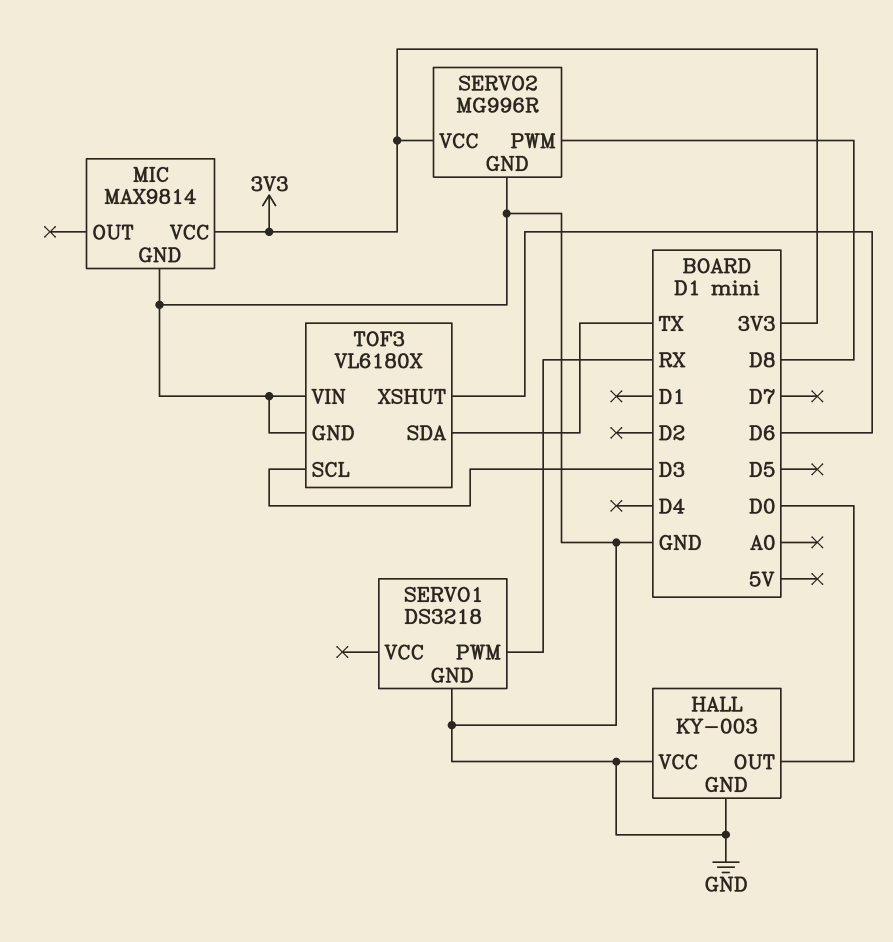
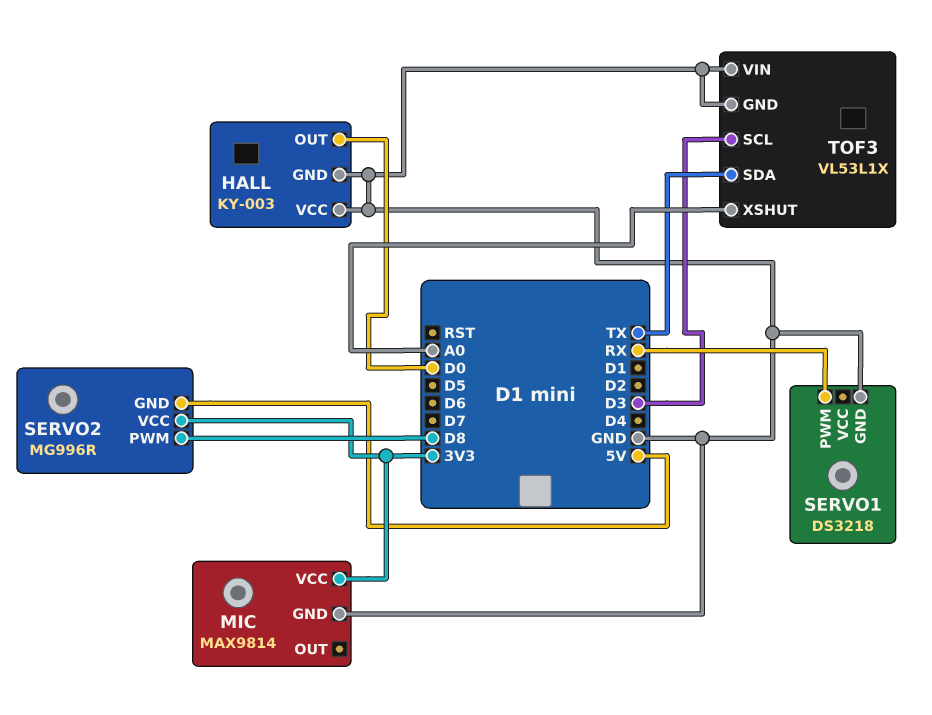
SERVO2 pin GND: GND -> 5V
TOF3: VL6180X -> VL53L1X
TOF3 pin XSHUT: D6 -> A0

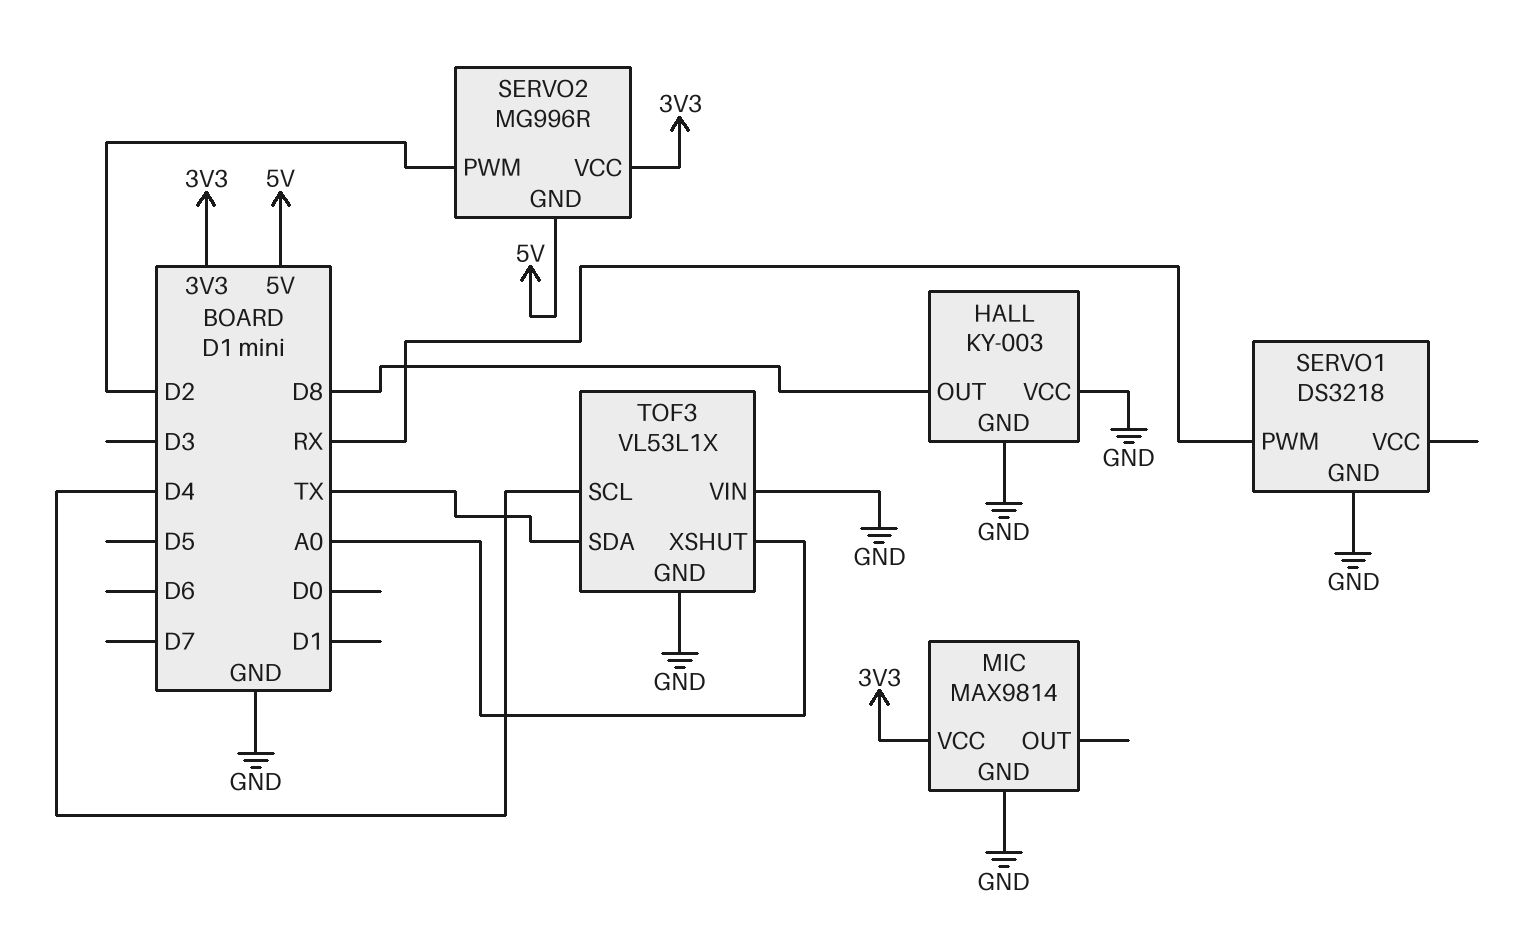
HALL pin OUT: D0 -> D8
SERVO2 pin PWM: D8 -> D2
TOF3 pin SCL: D3 -> D4

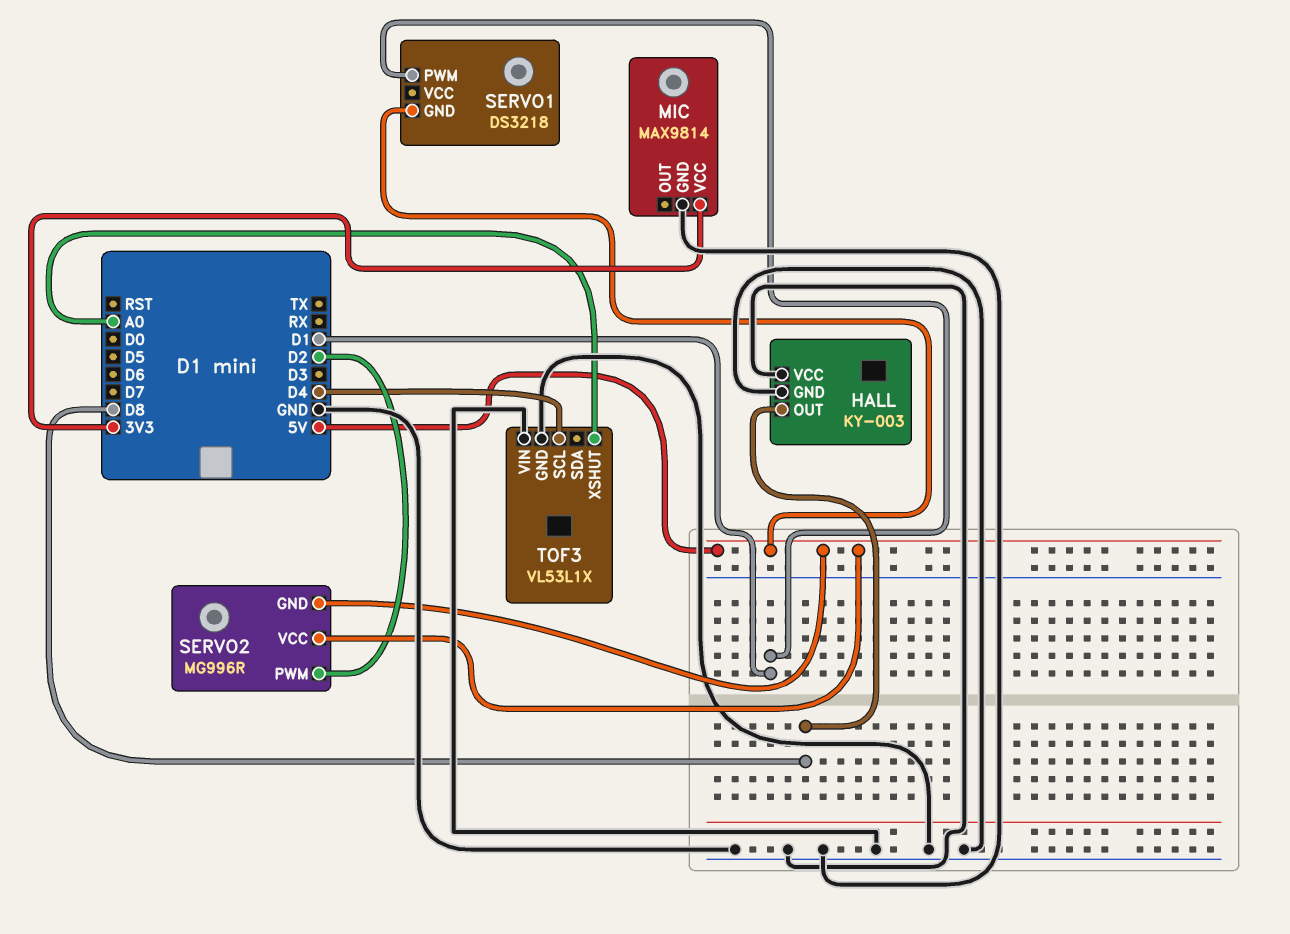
SERVO1 pin GND: GND -> 5V
SERVO1 pin PWM: RX -> D1
SERVO2 pin VCC: 3V3 -> 5V
TOF3 pin SDA: TX -> none

